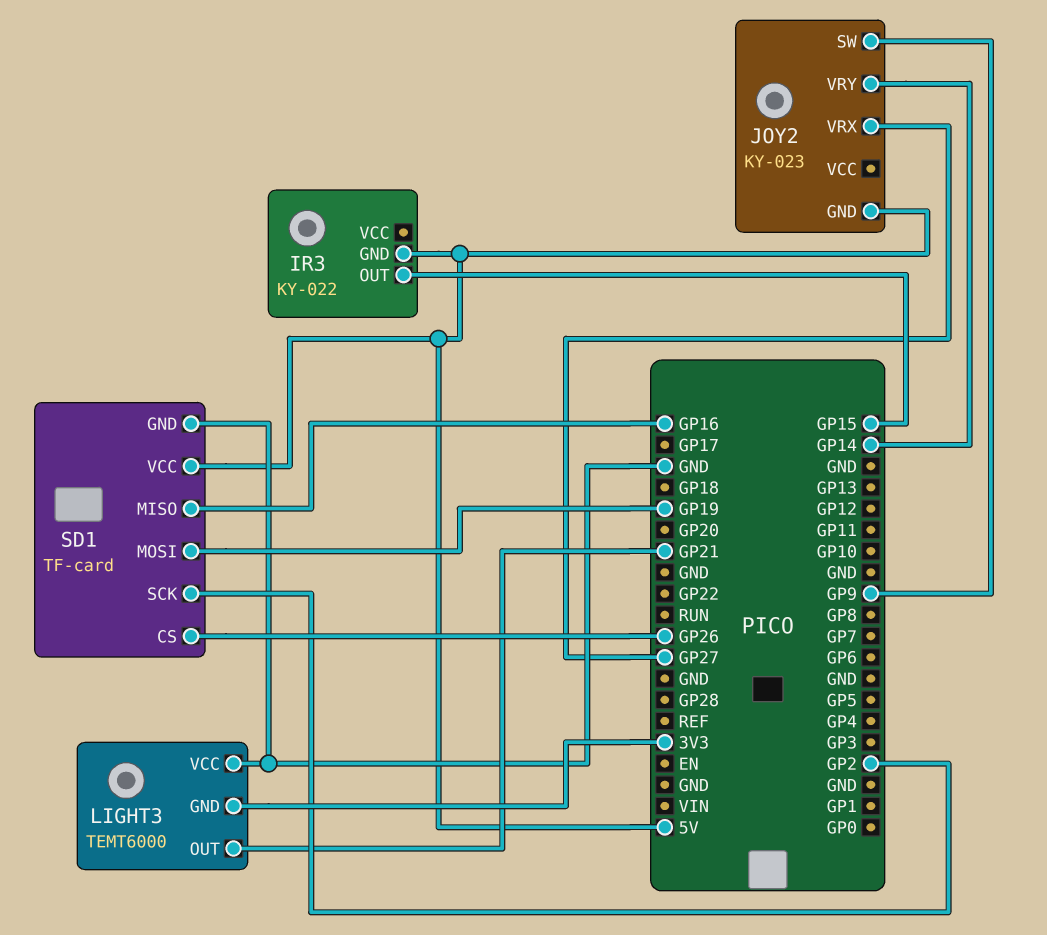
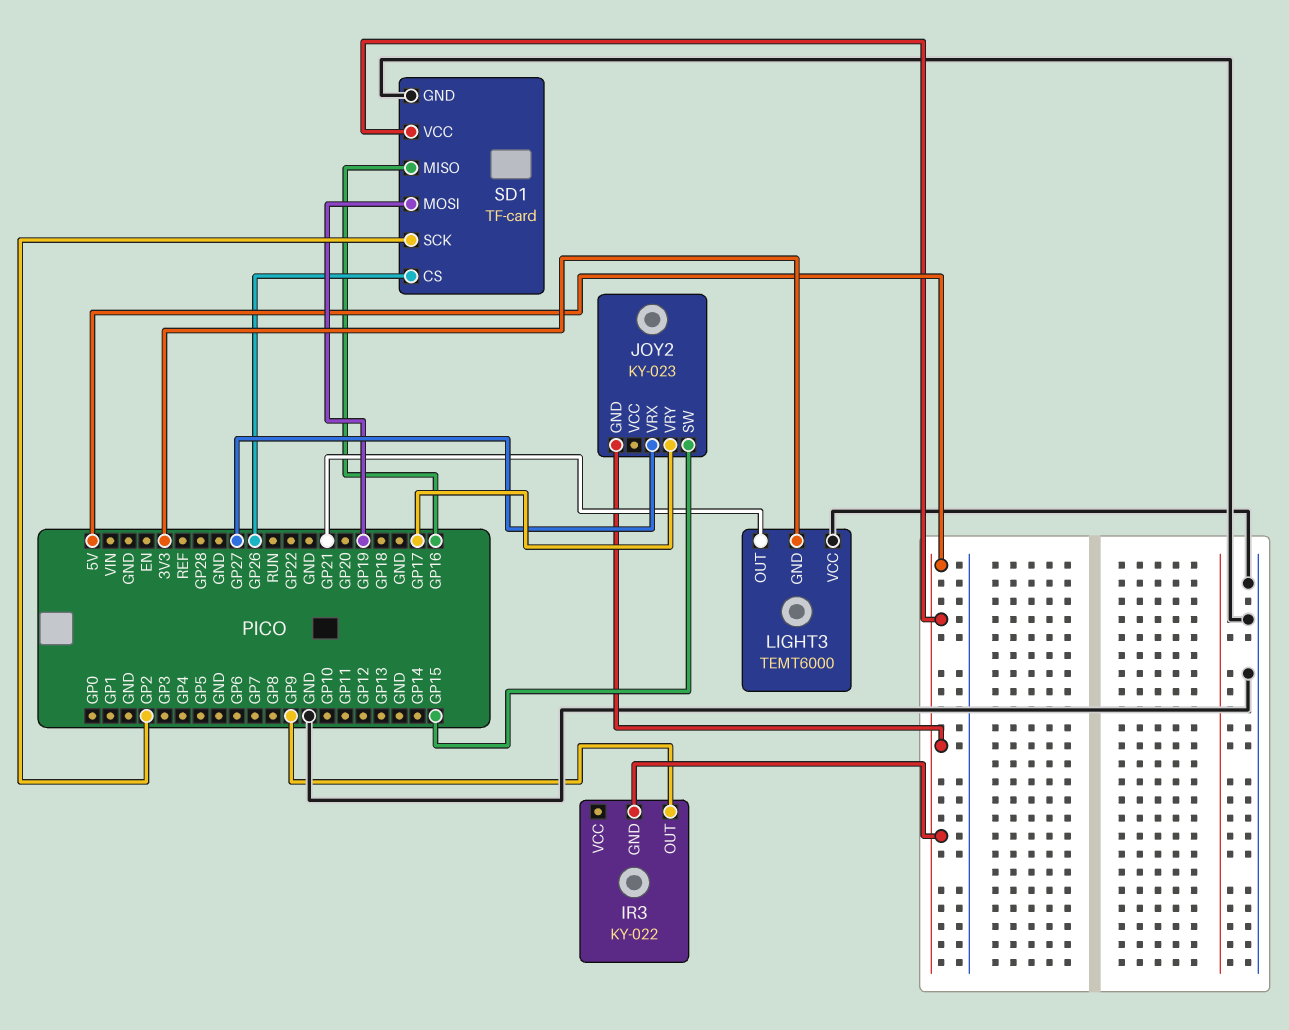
IR3 pin OUT: GP15 -> GP9
JOY2 pin SW: GP9 -> GP15
JOY2 pin VRY: GP14 -> GP17

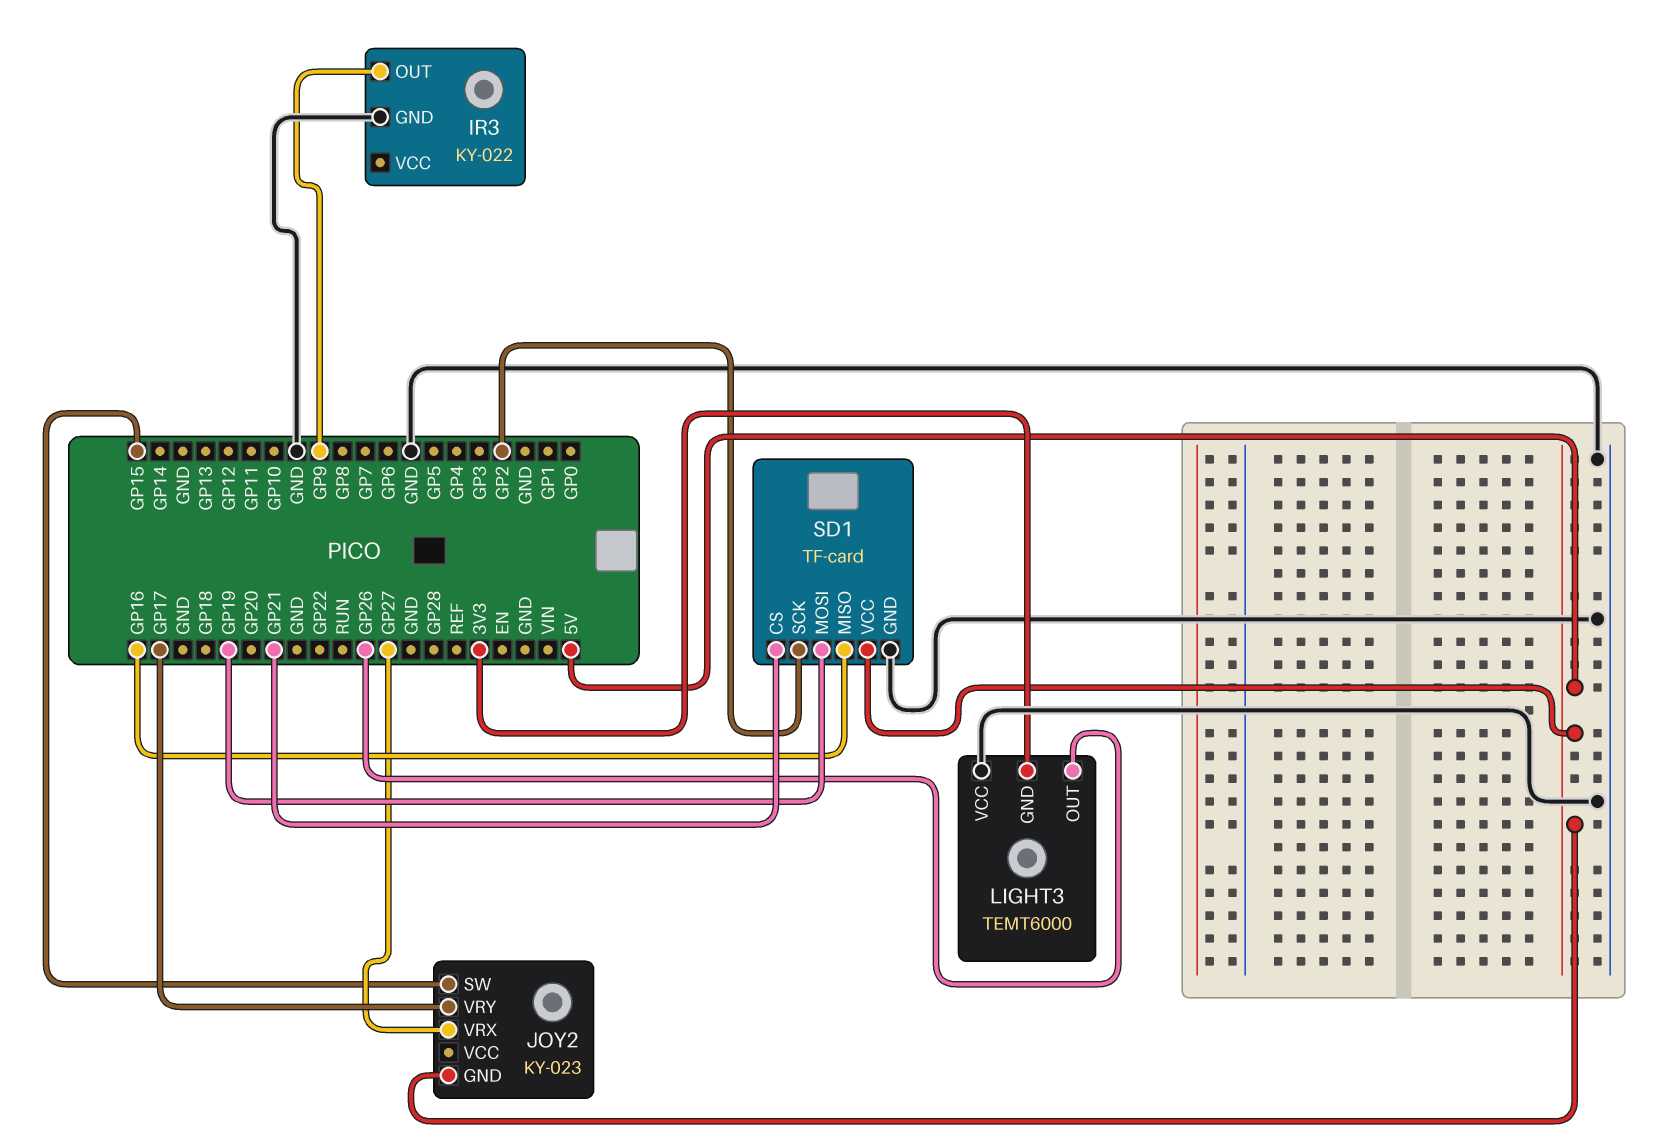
IR3 pin GND: 5V -> GND
LIGHT3 pin OUT: GP21 -> GP26
SD1 pin CS: GP26 -> GP21

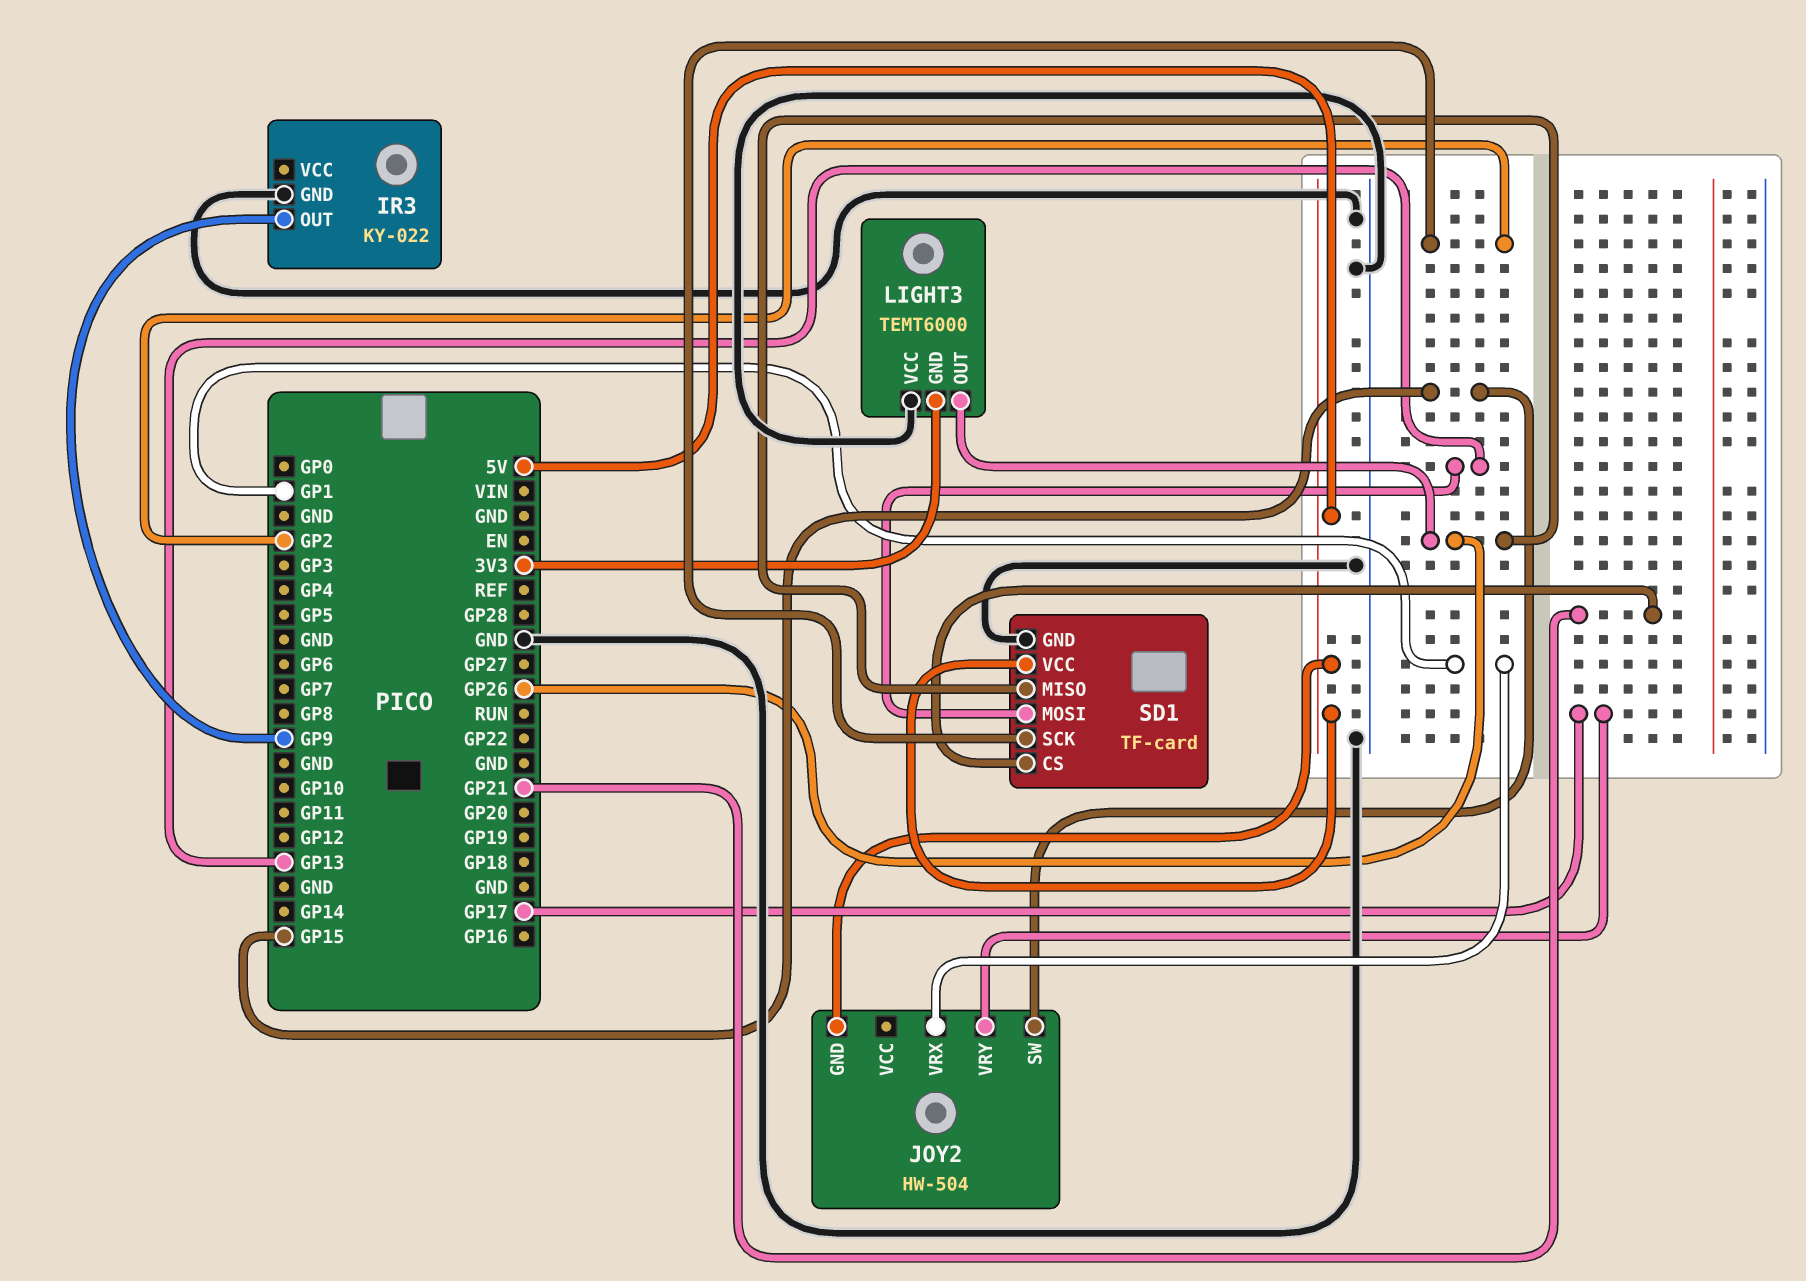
JOY2: KY-023 -> HW-504
JOY2 pin VRX: GP27 -> GP1
SD1 pin MISO: GP16 -> GP26
SD1 pin MOSI: GP19 -> GP13

